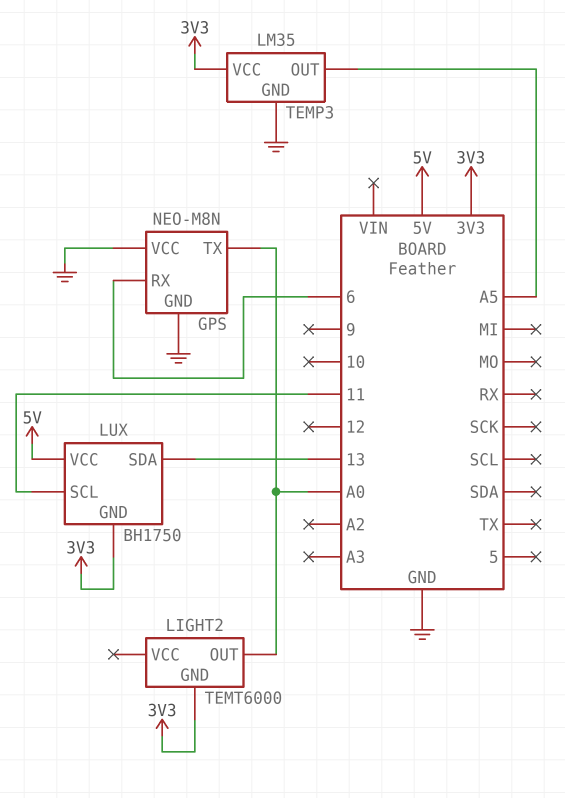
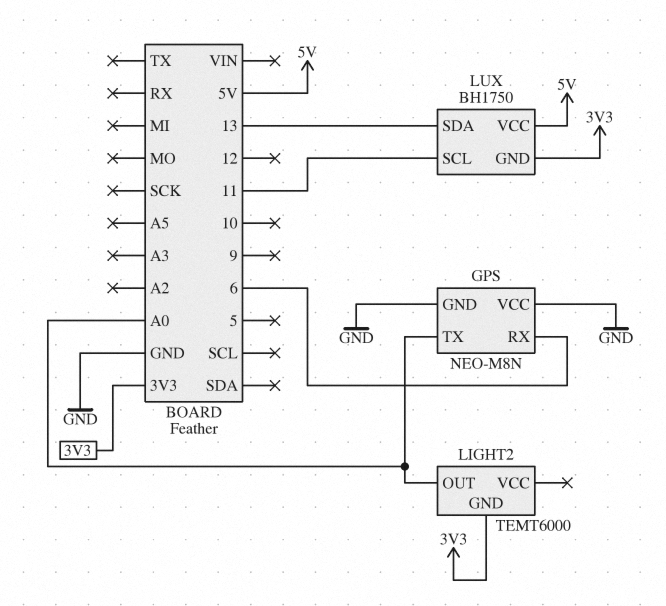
TEMP3: LM35 -> none
TEMP3 pin GND: GND -> none
TEMP3 pin OUT: A5 -> none
TEMP3 pin VCC: 3V3 -> none

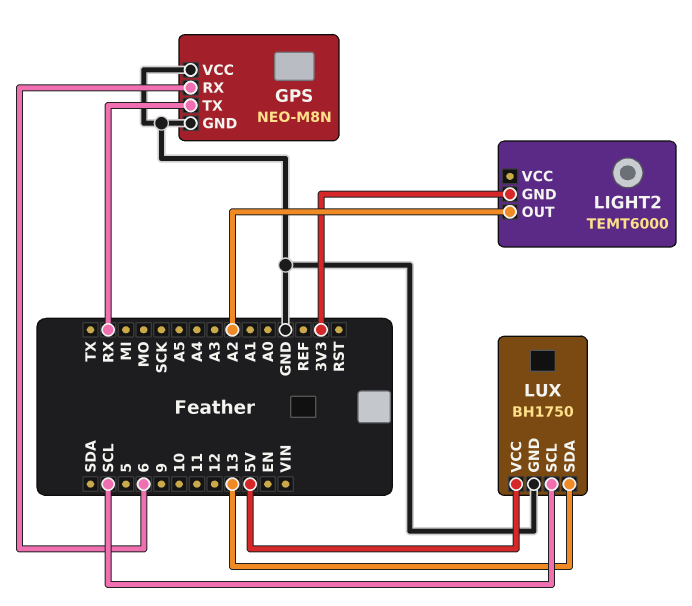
GPS pin TX: A0 -> RX
LIGHT2 pin OUT: A0 -> A2
LUX pin GND: 3V3 -> GND
LUX pin SCL: 11 -> SCL

